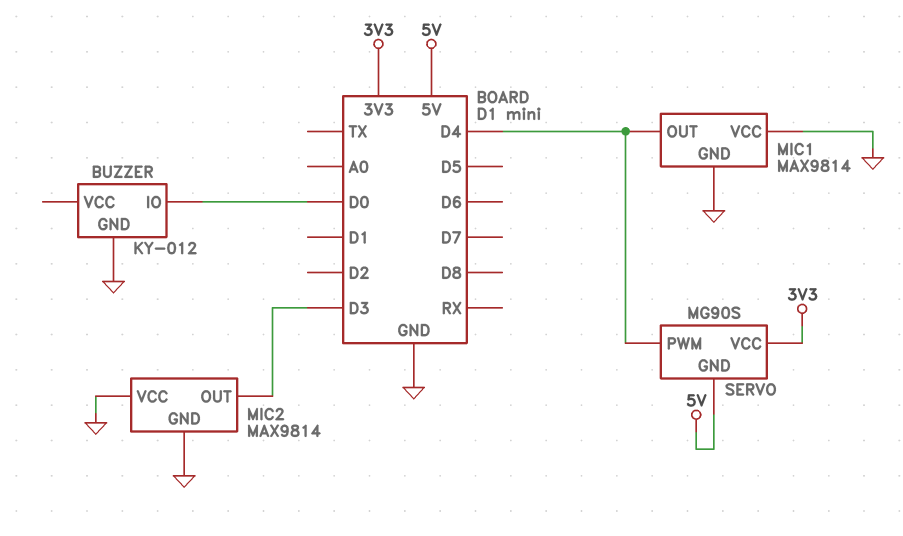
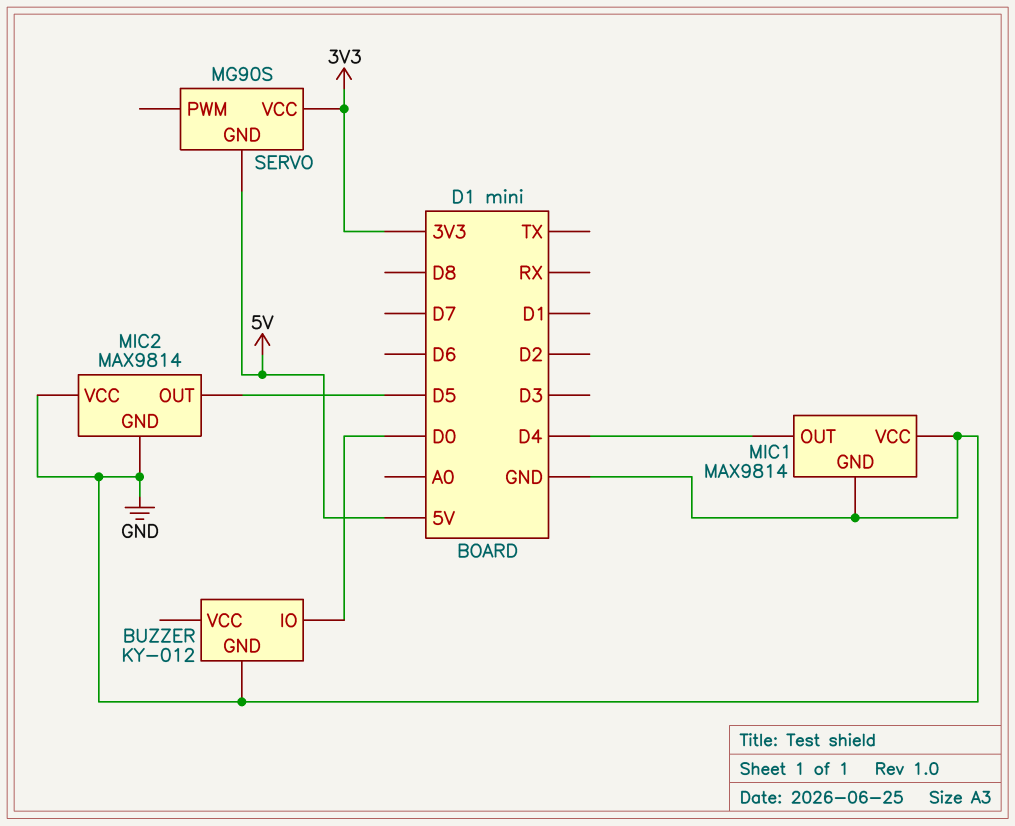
MIC2 pin OUT: D3 -> D5
SERVO pin PWM: D4 -> none

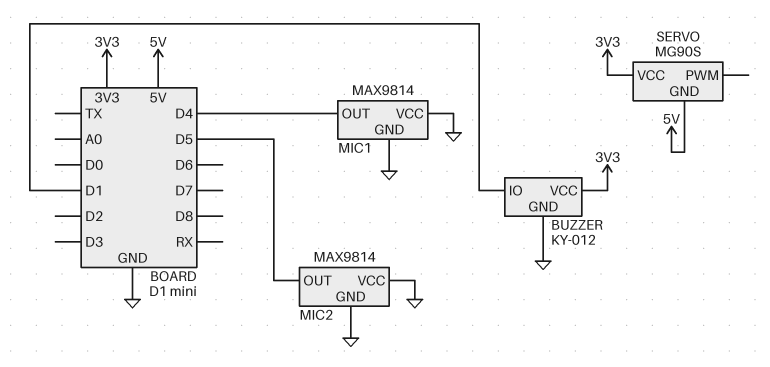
BUZZER pin IO: D0 -> D1
BUZZER pin VCC: none -> 3V3

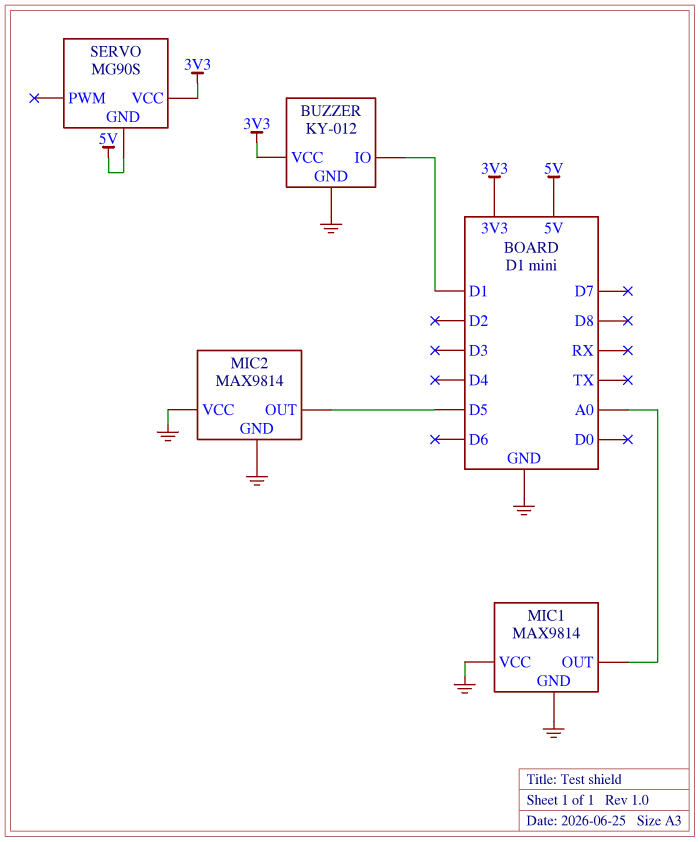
MIC1 pin OUT: D4 -> A0

